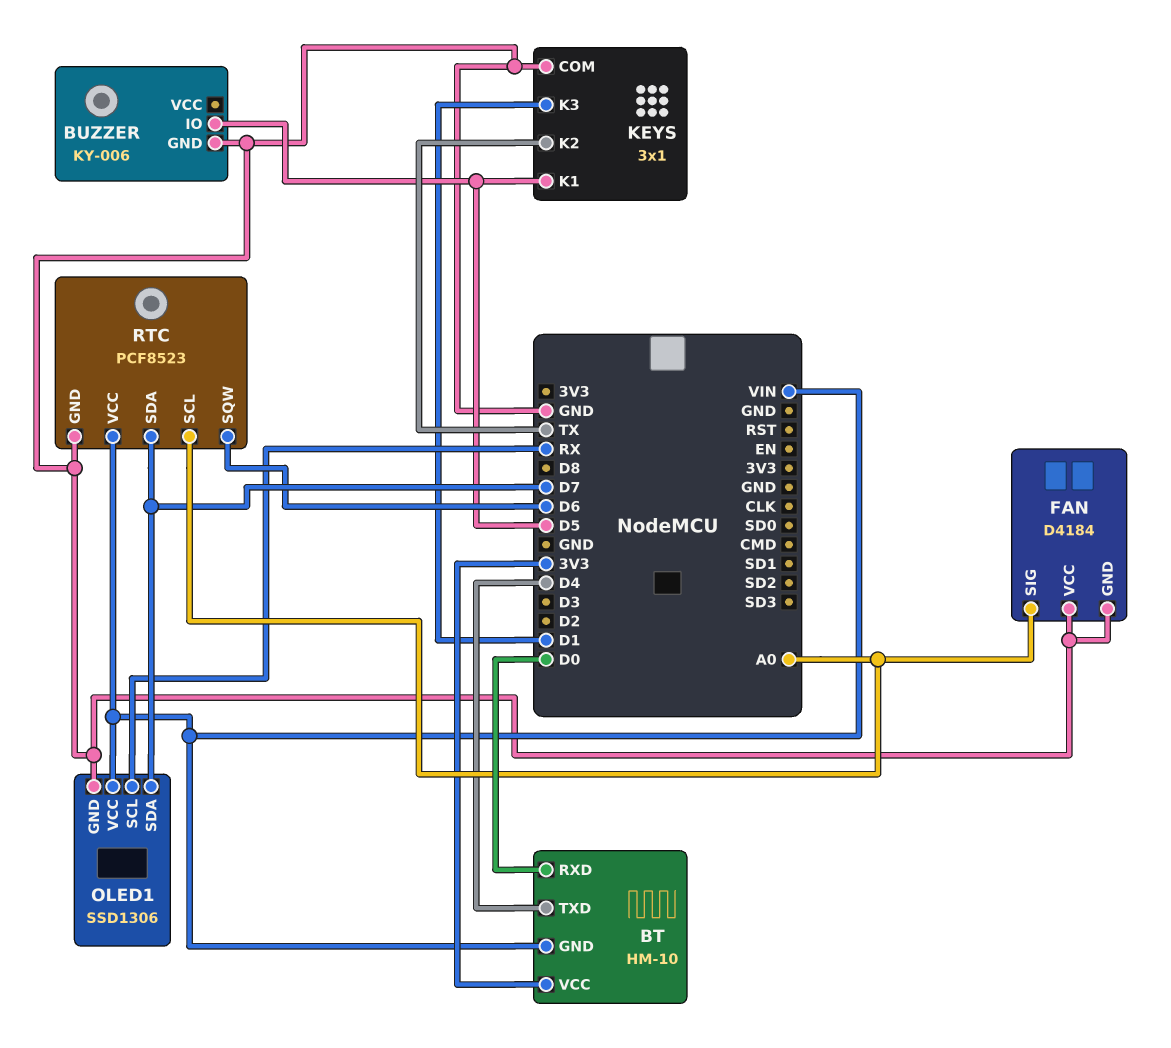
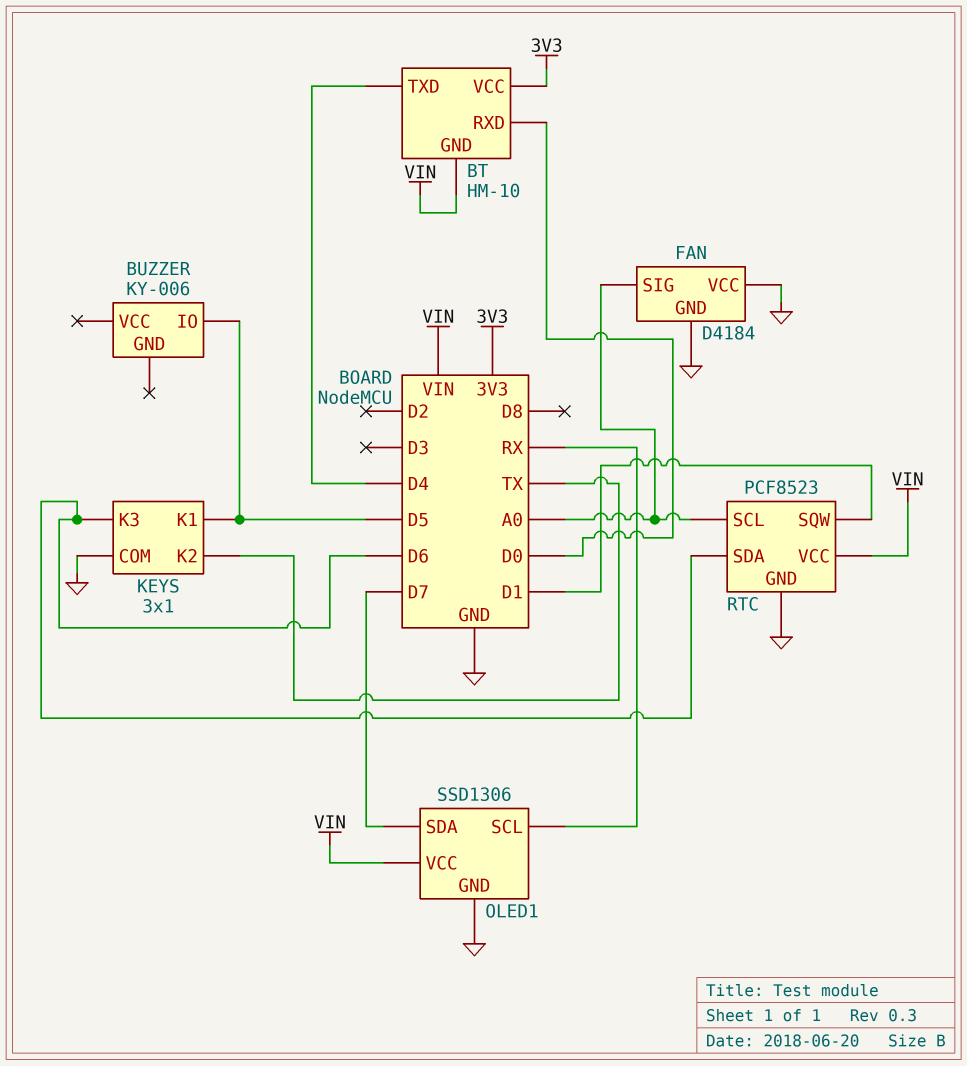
BUZZER pin GND: GND -> none
KEYS pin K3: D1 -> D6
RTC pin SDA: D7 -> D6
RTC pin SQW: D6 -> D1

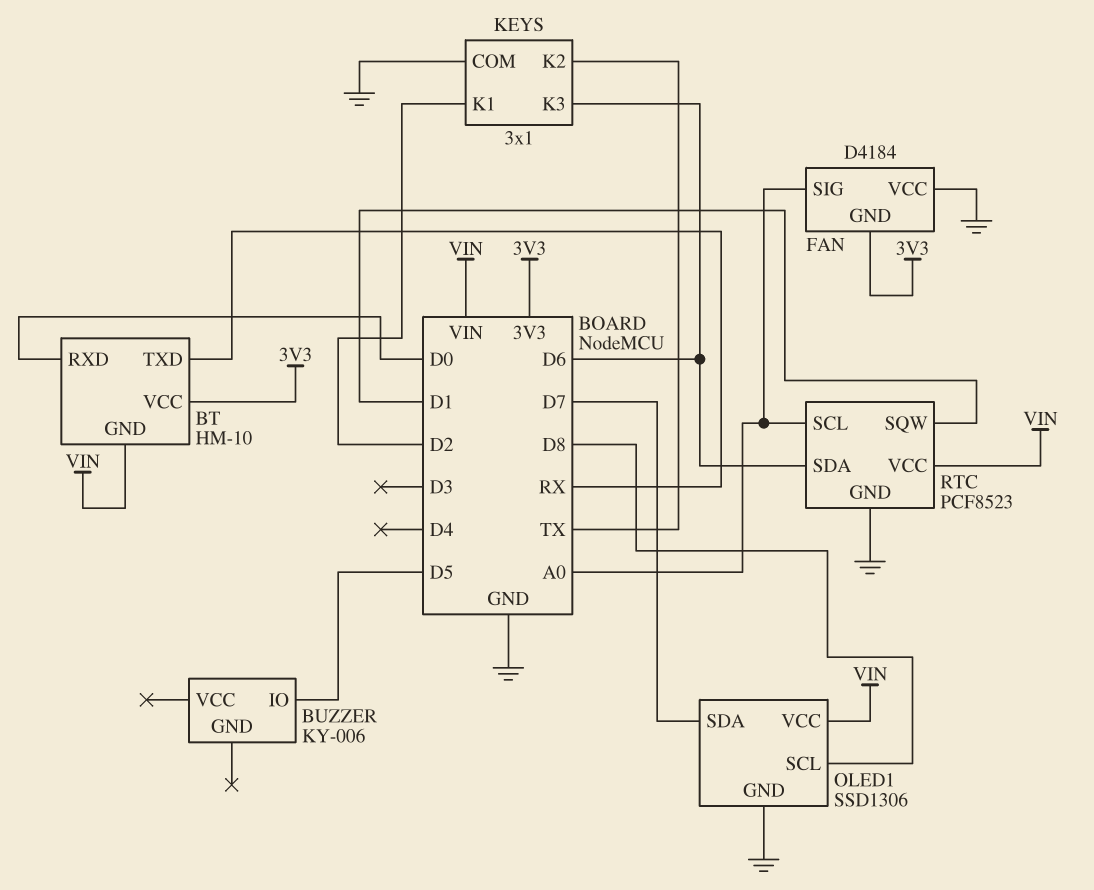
BT pin TXD: D4 -> RX
FAN pin GND: GND -> 3V3
KEYS pin K1: D5 -> D2
OLED1 pin SCL: RX -> D8

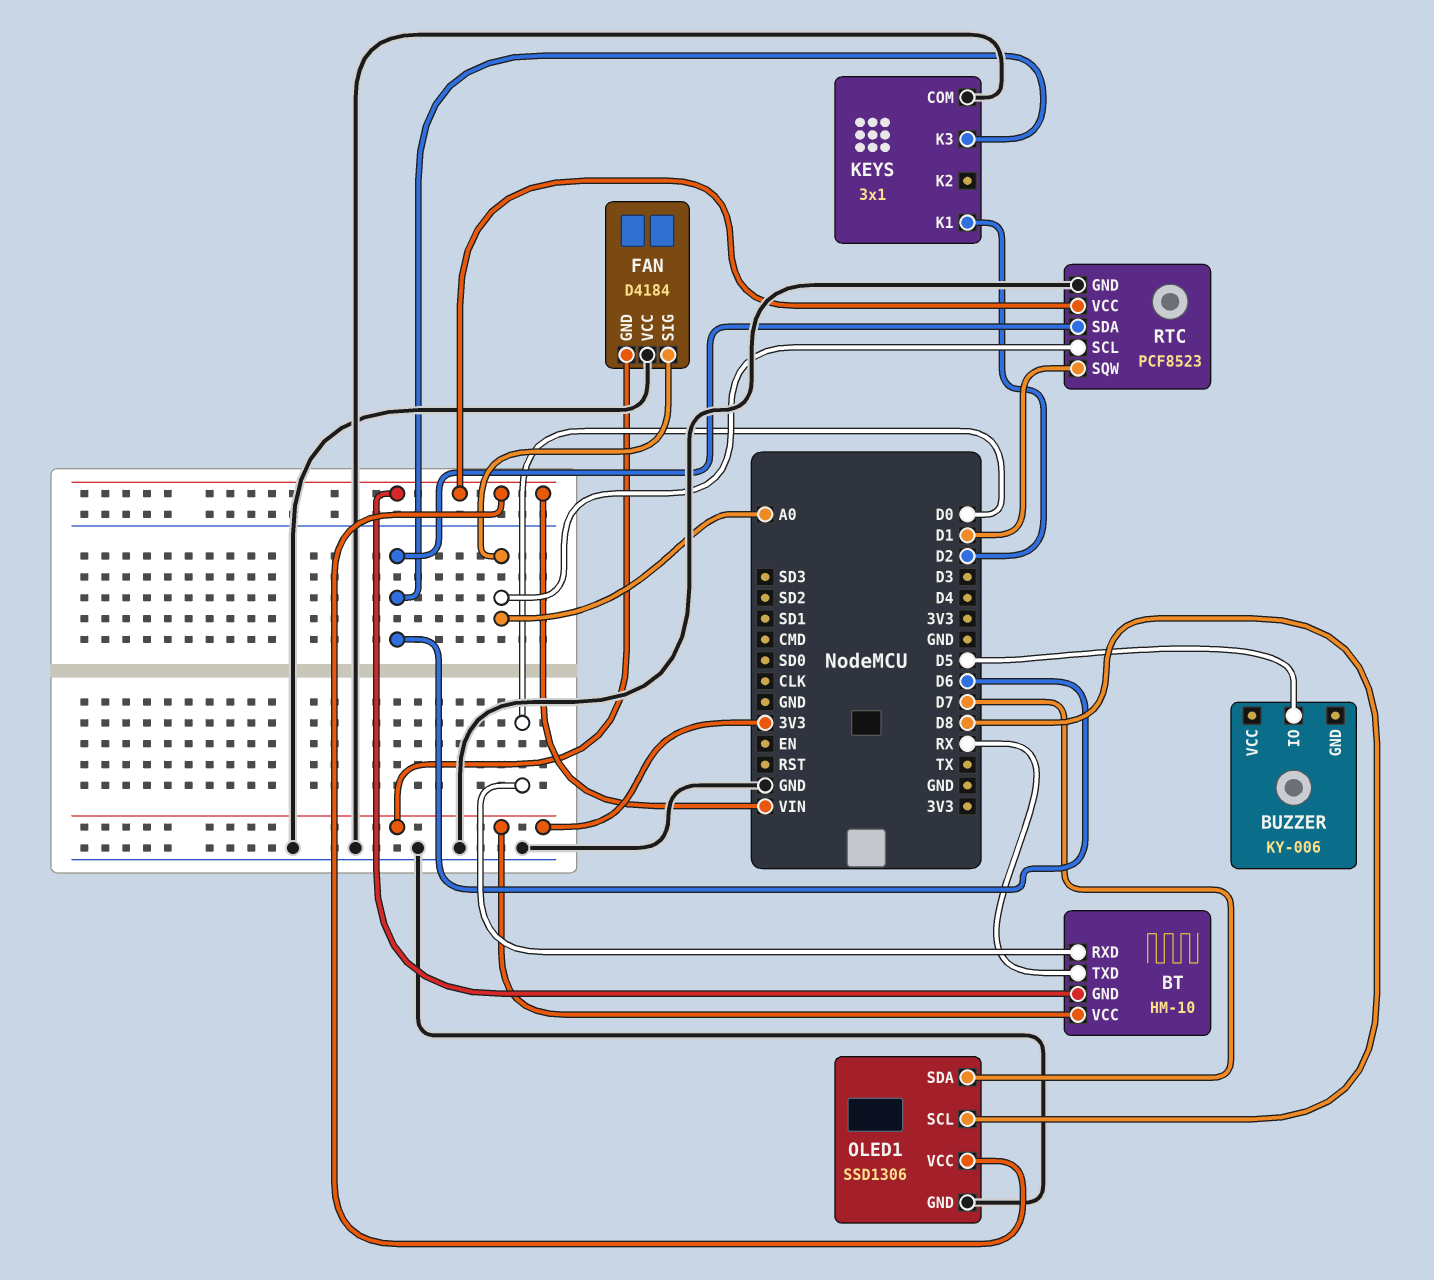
KEYS pin K2: TX -> none

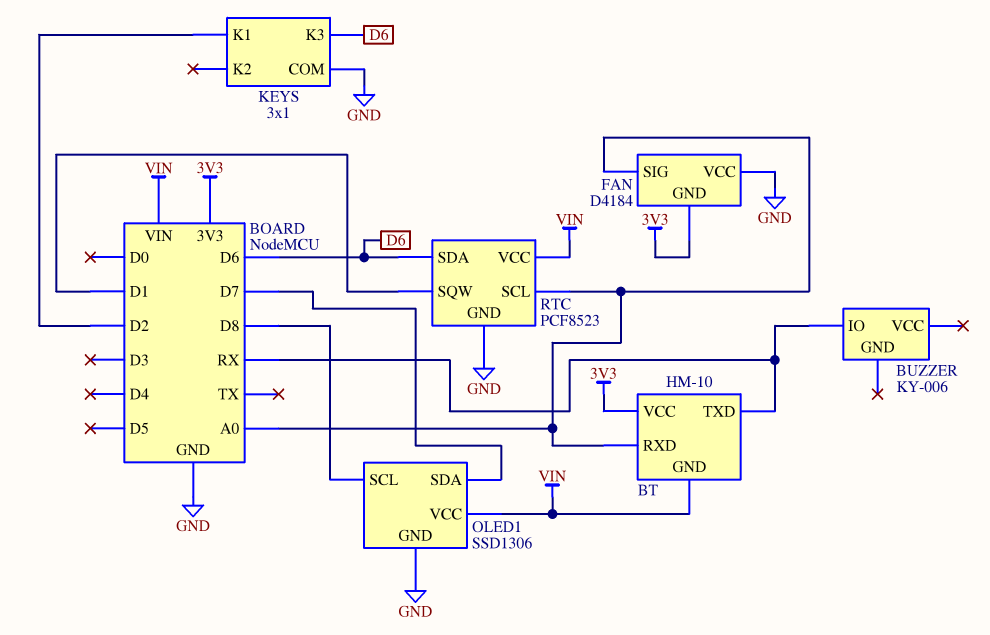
BT pin RXD: D0 -> A0
BUZZER pin IO: D5 -> RX

